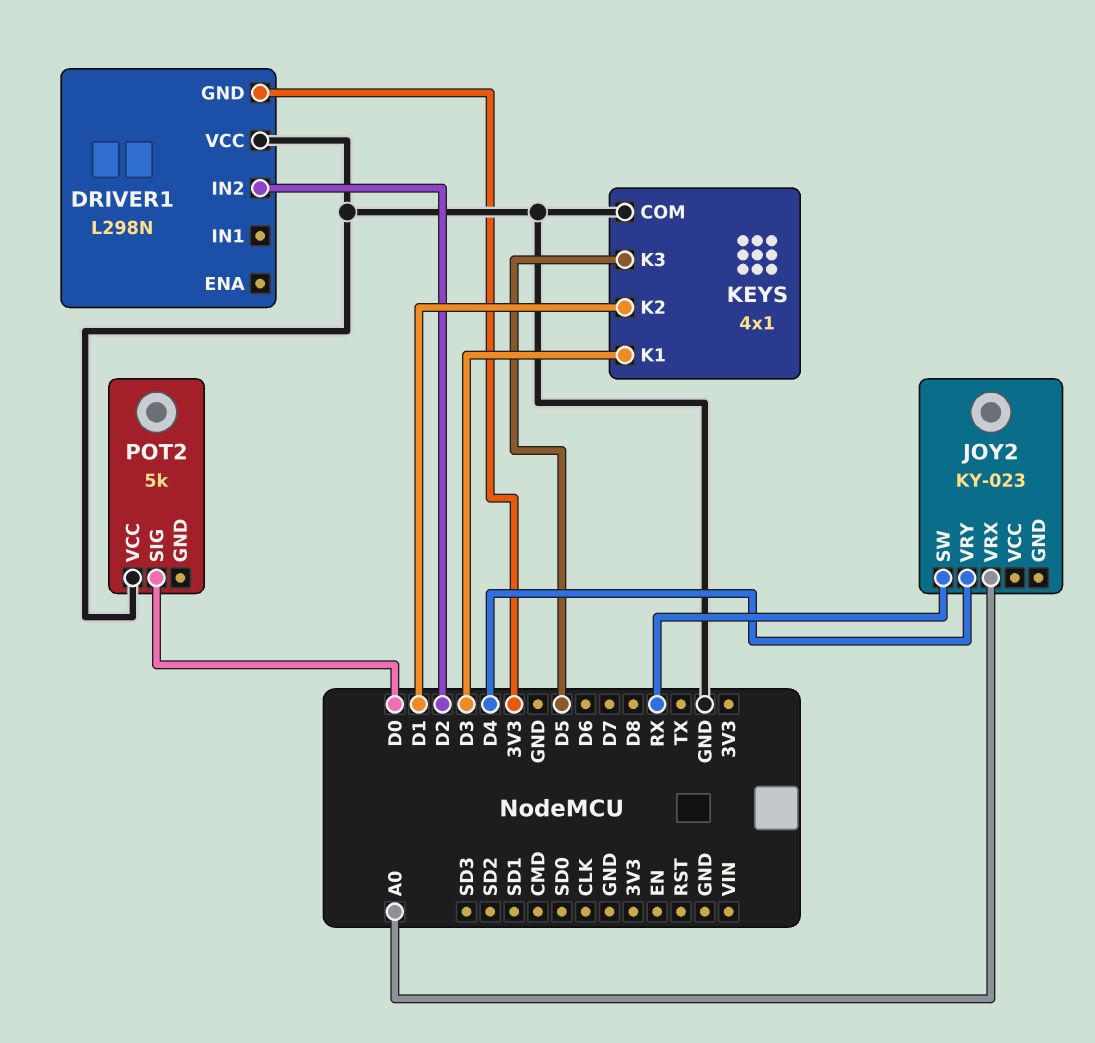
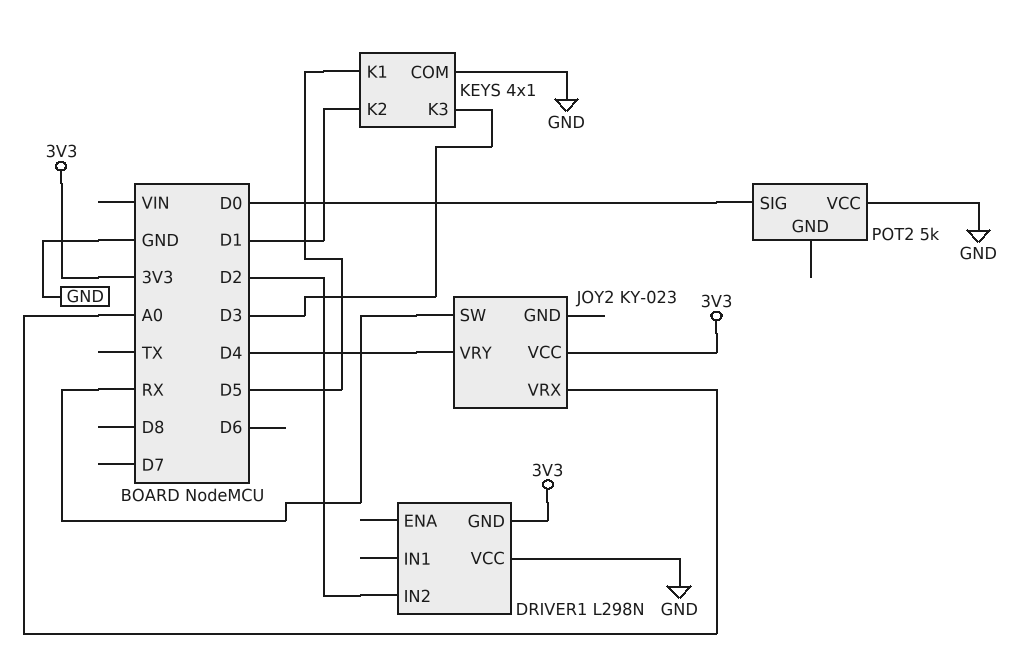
JOY2 pin VCC: none -> 3V3
KEYS pin K1: D3 -> D5
KEYS pin K3: D5 -> D3

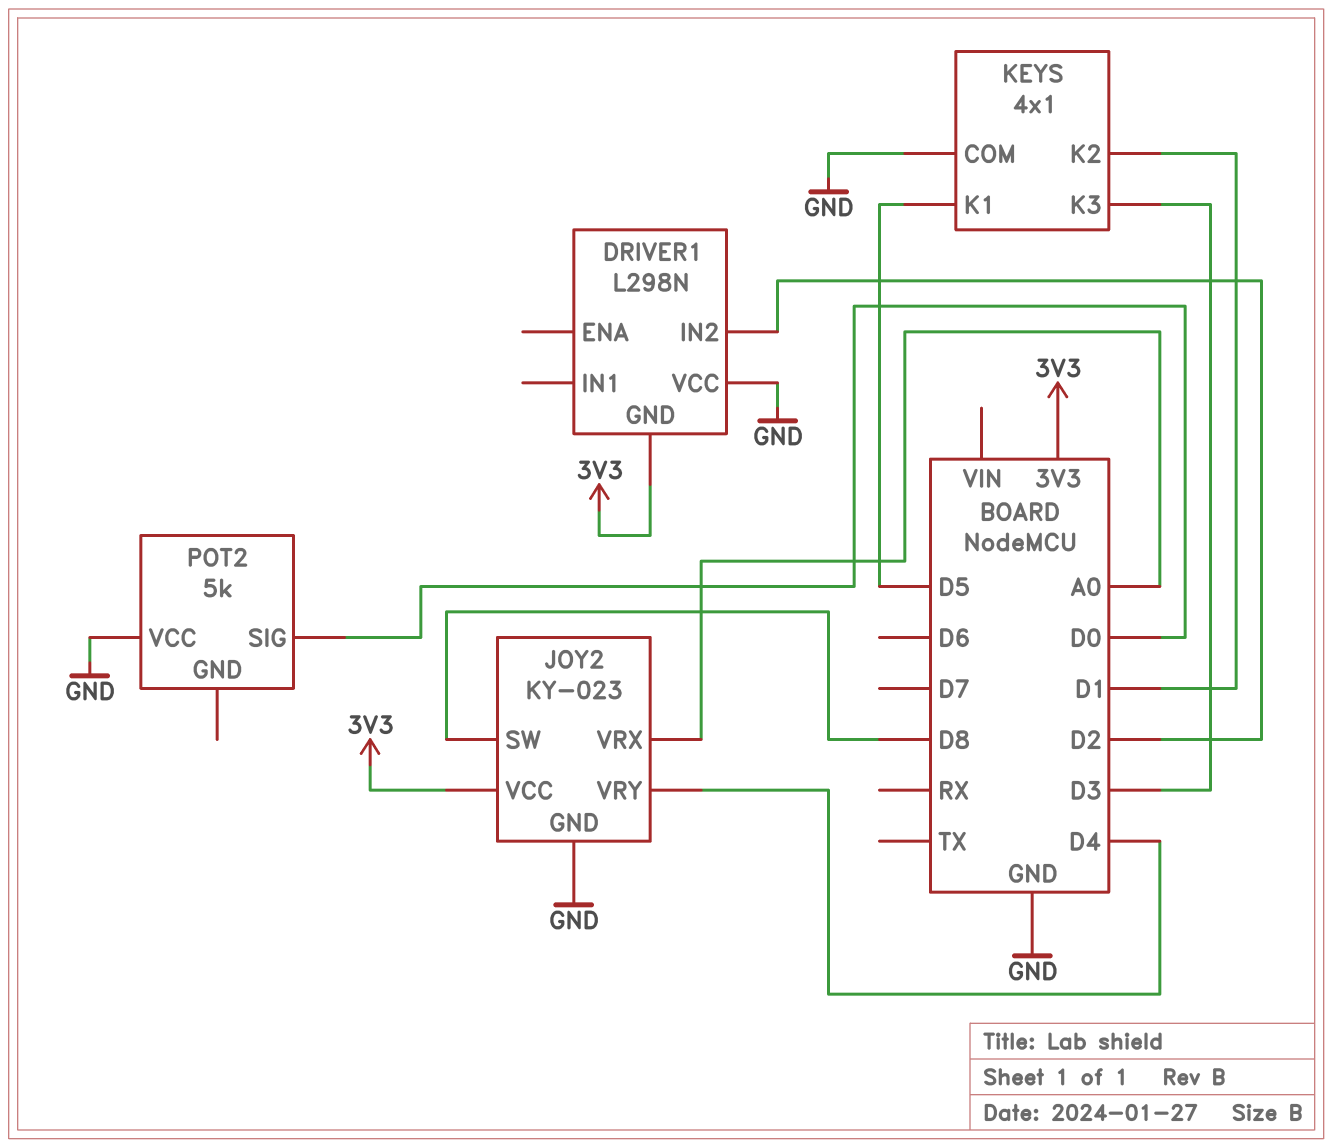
JOY2 pin GND: none -> GND
JOY2 pin SW: RX -> D8

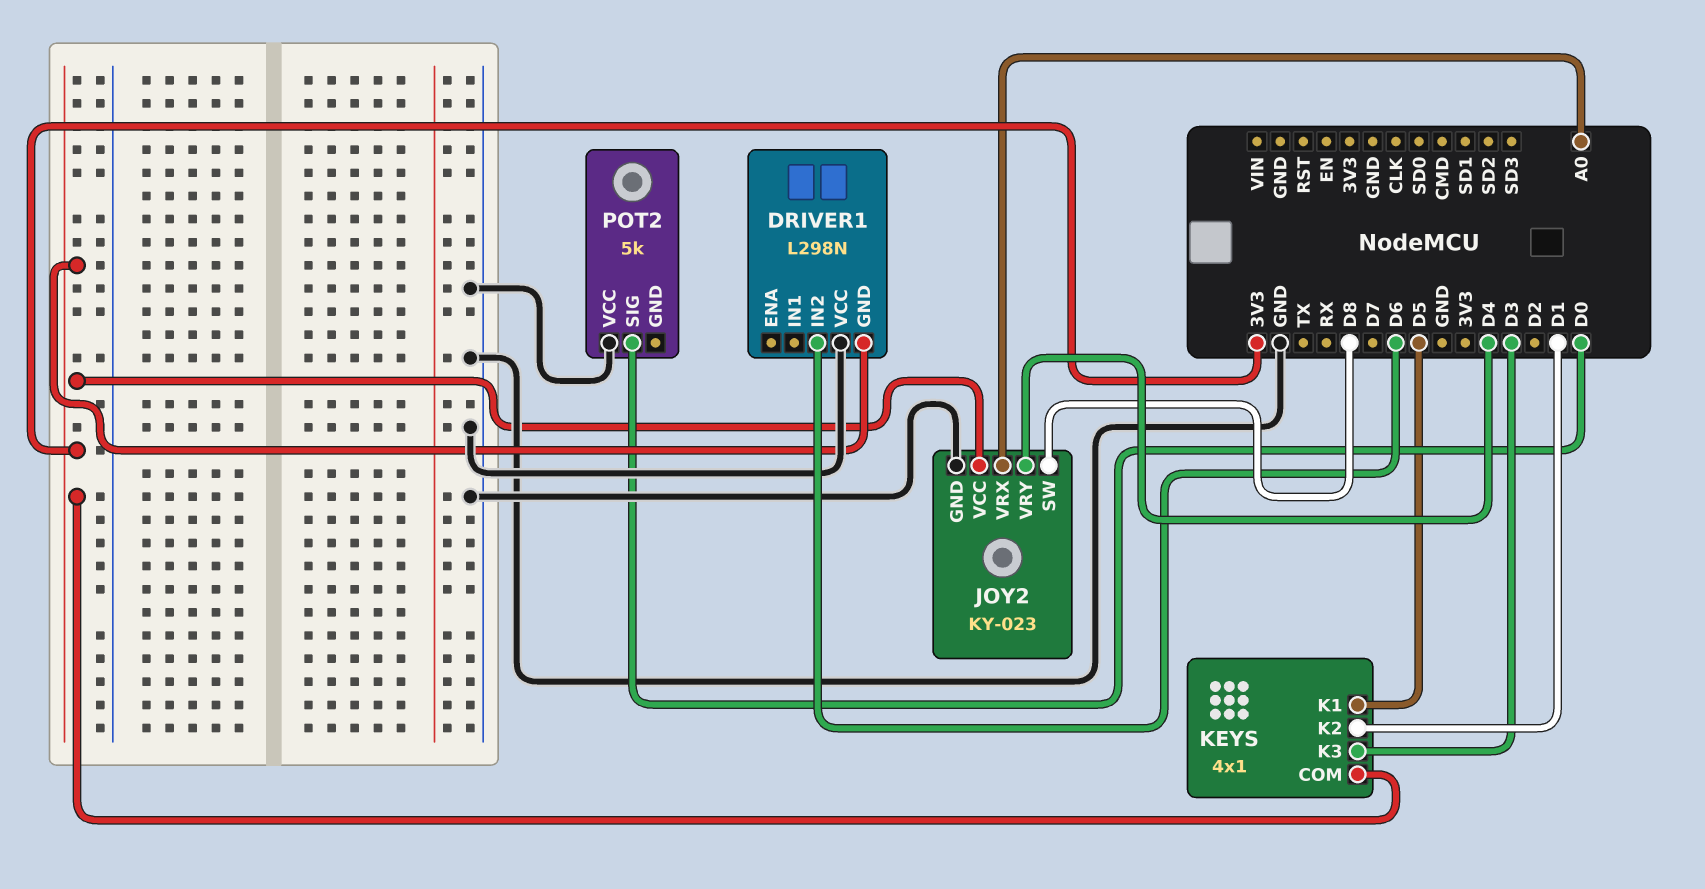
DRIVER1 pin IN2: D2 -> D6
KEYS pin COM: GND -> 3V3

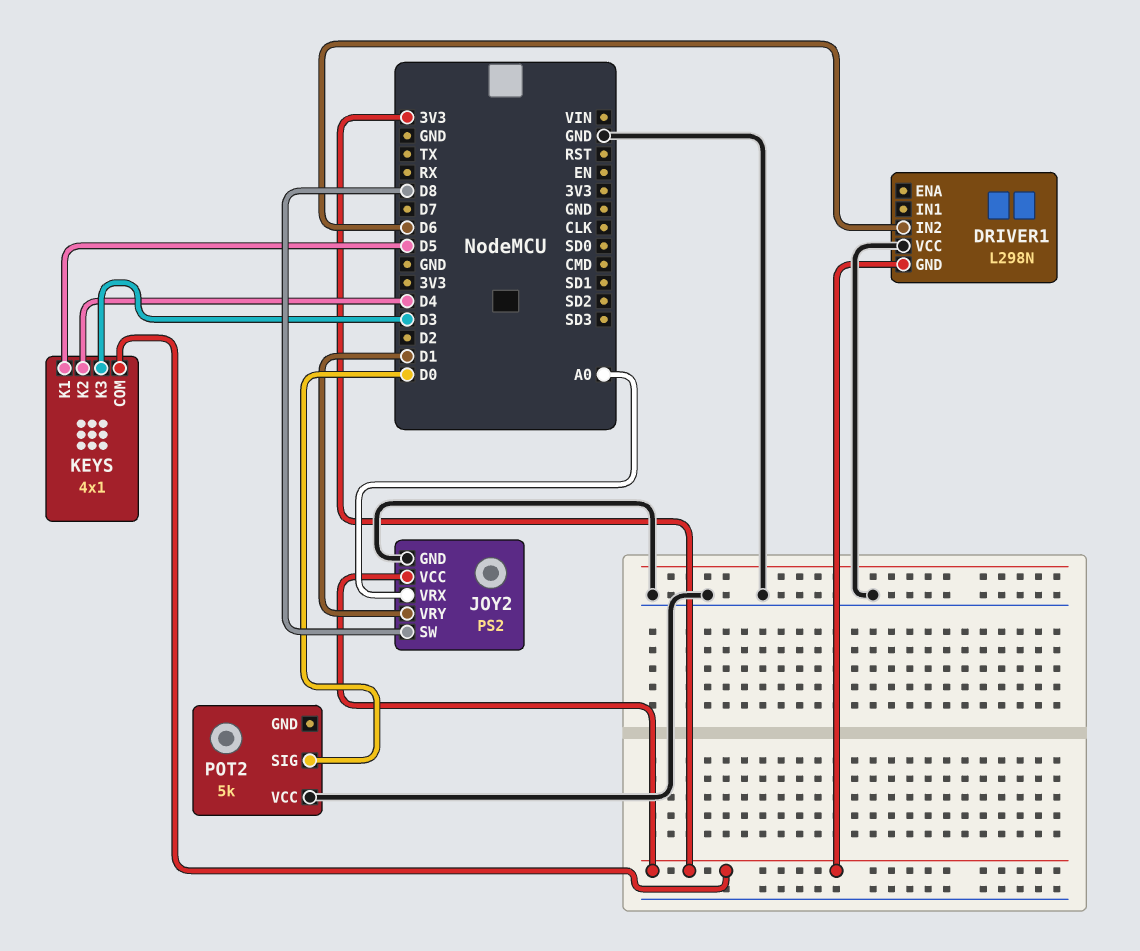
JOY2: KY-023 -> PS2
JOY2 pin VRY: D4 -> D1
KEYS pin K2: D1 -> D4

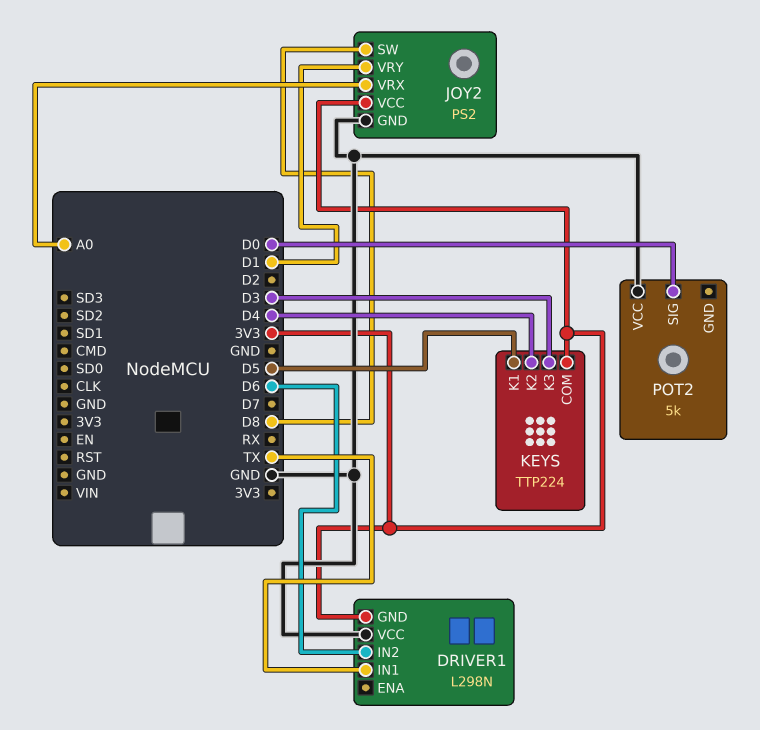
DRIVER1 pin IN1: none -> TX
KEYS: 4x1 -> TTP224

